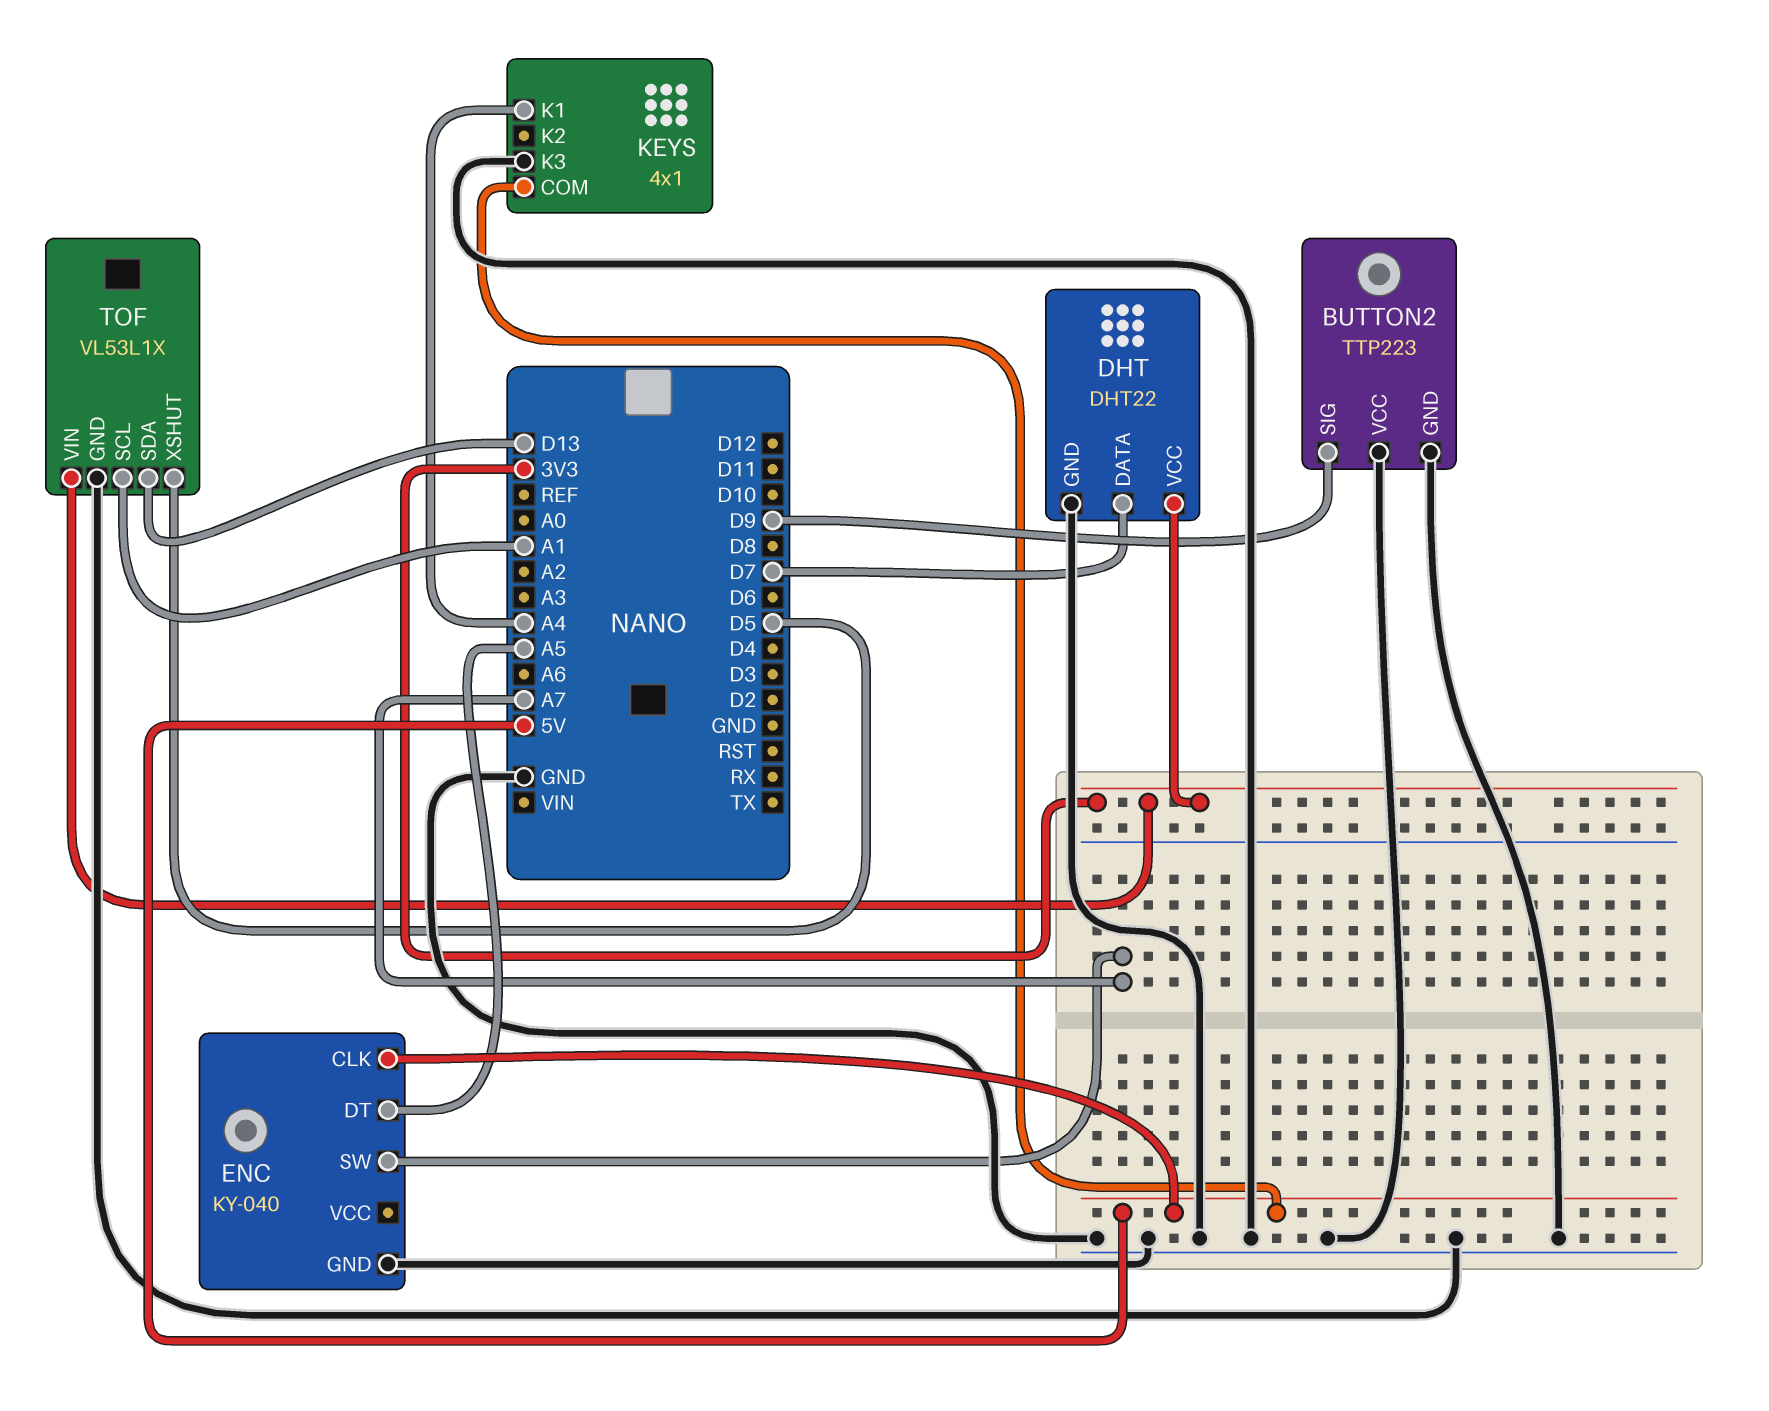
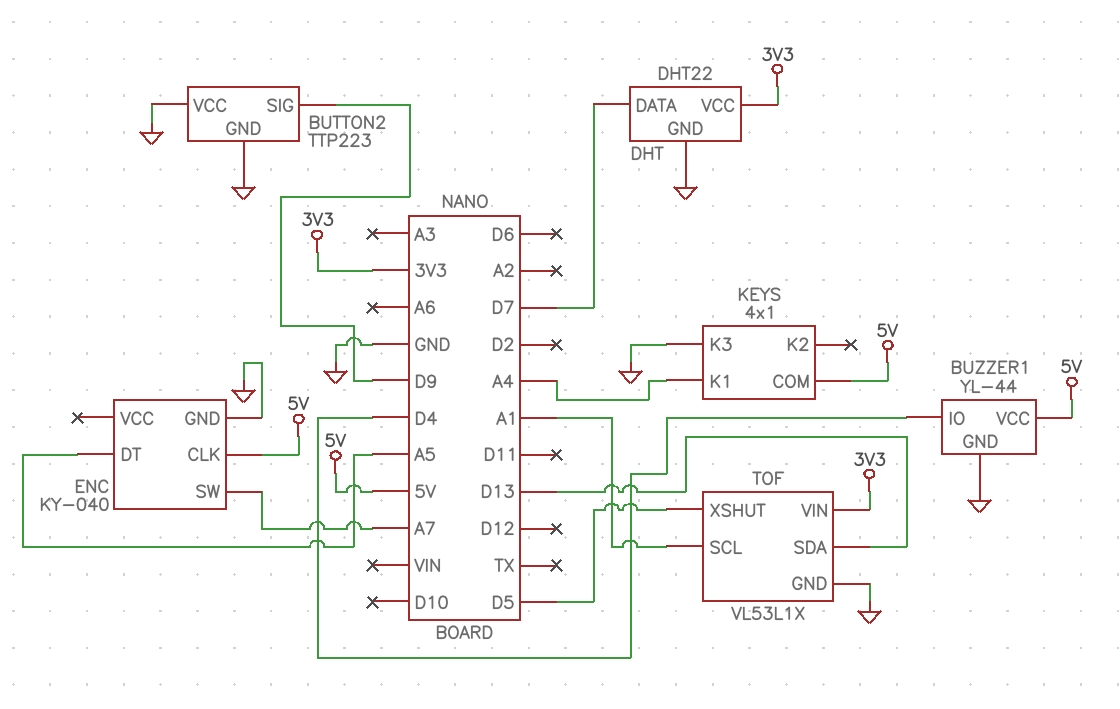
BUZZER1: none -> YL-44
BUZZER1 pin GND: none -> GND
BUZZER1 pin IO: none -> D4
BUZZER1 pin VCC: none -> 5V

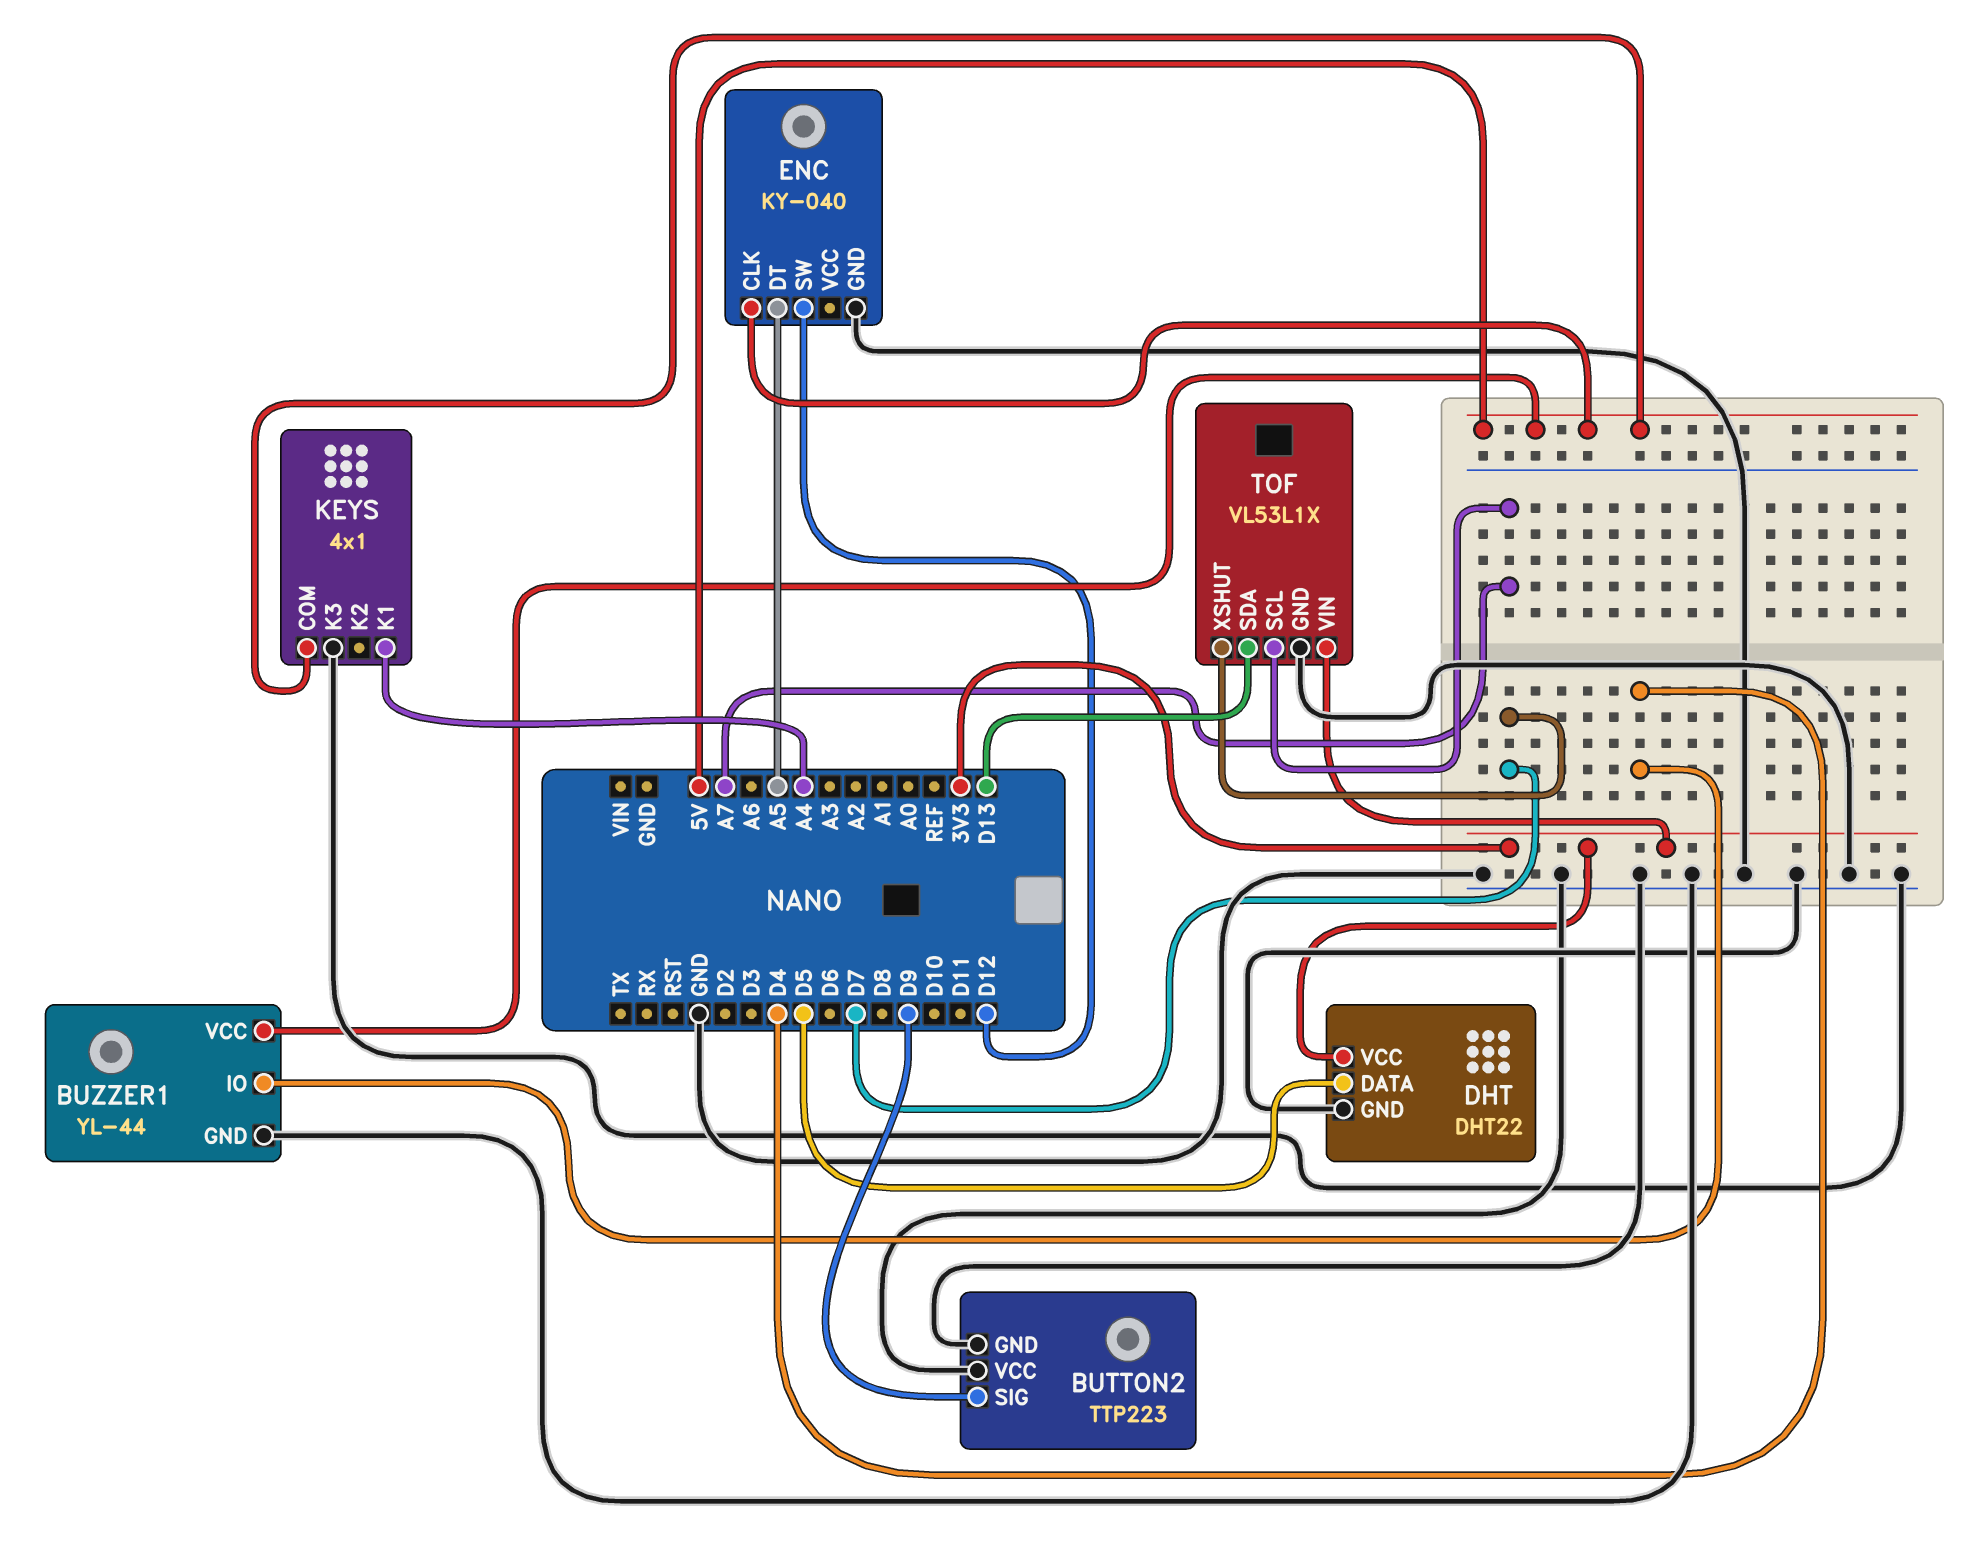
DHT pin DATA: D7 -> D5
ENC pin SW: A7 -> D12
TOF pin SCL: A1 -> A7
TOF pin XSHUT: D5 -> D7

